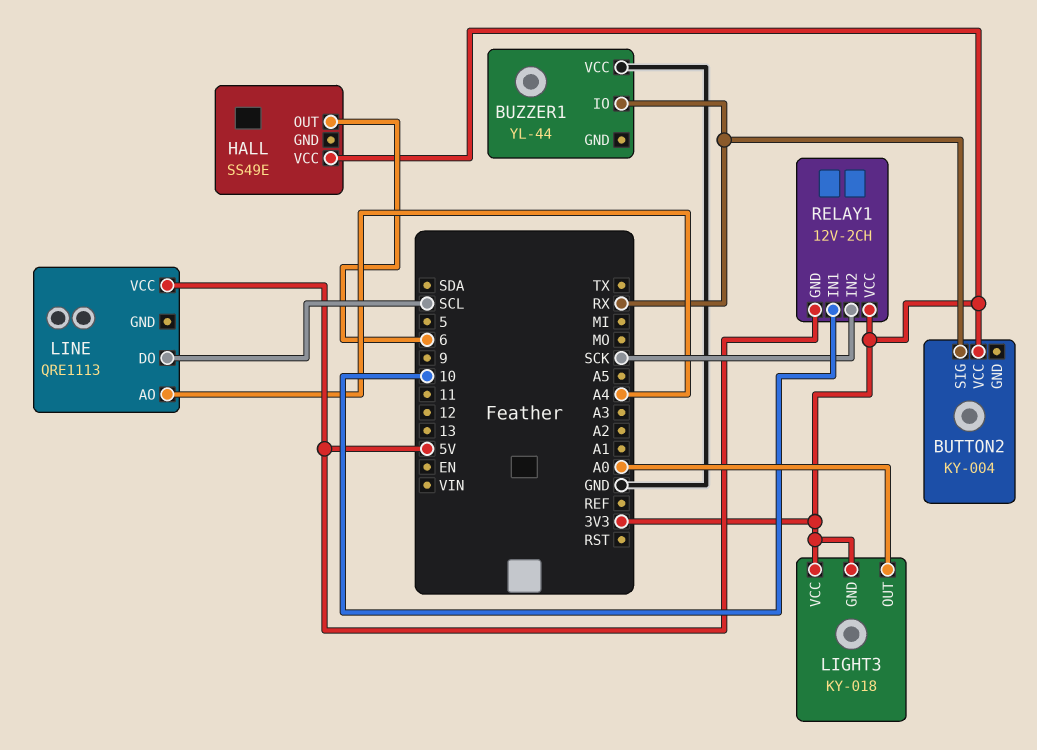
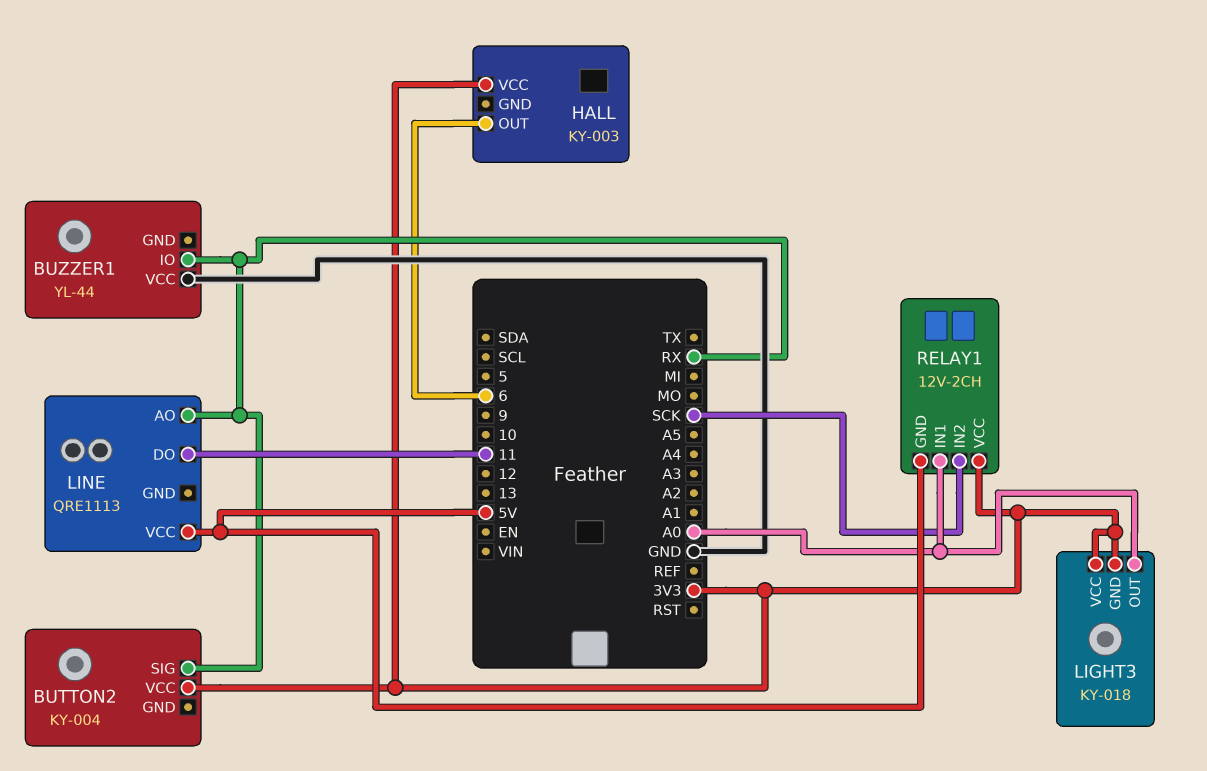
HALL: SS49E -> KY-003
LINE pin AO: A4 -> RX
LINE pin DO: SCL -> 11
RELAY1 pin IN1: 10 -> A0

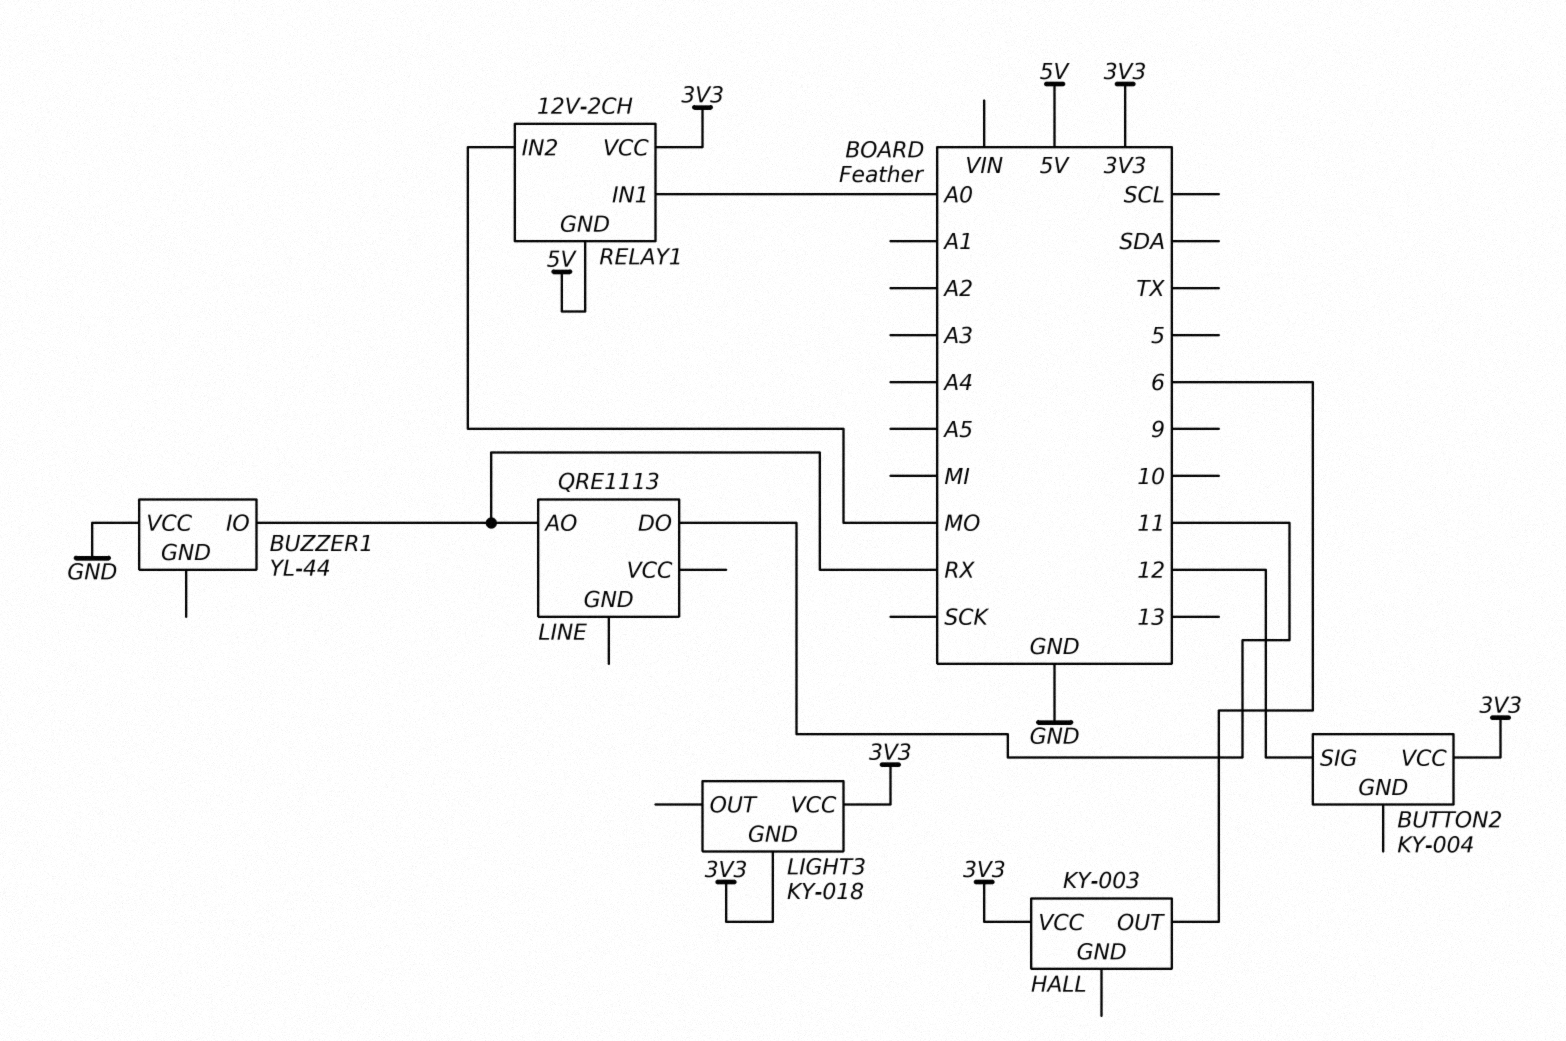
BUTTON2 pin SIG: RX -> 12
LIGHT3 pin OUT: A0 -> none
LINE pin VCC: 5V -> none
RELAY1 pin IN2: SCK -> MO

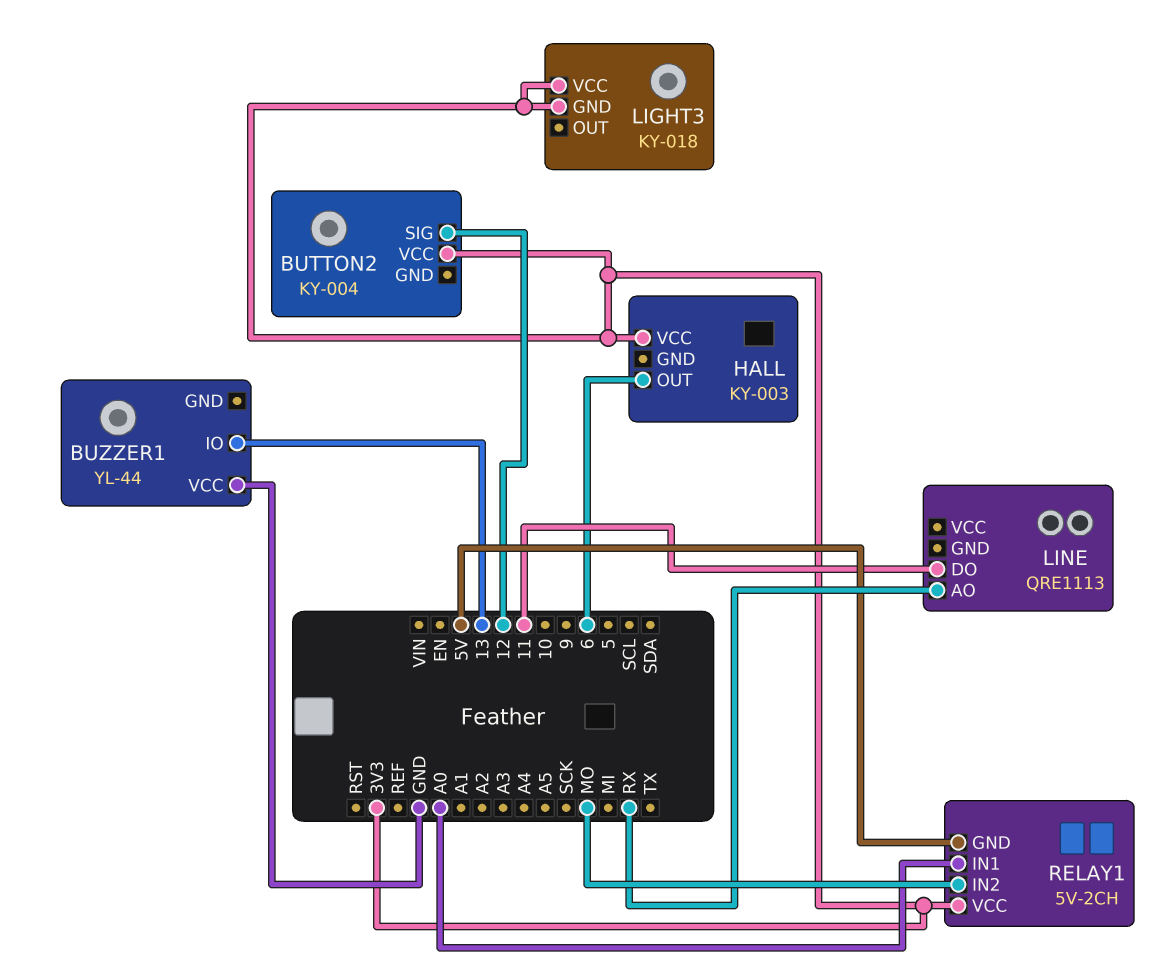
BUZZER1 pin IO: RX -> 13
RELAY1: 12V-2CH -> 5V-2CH

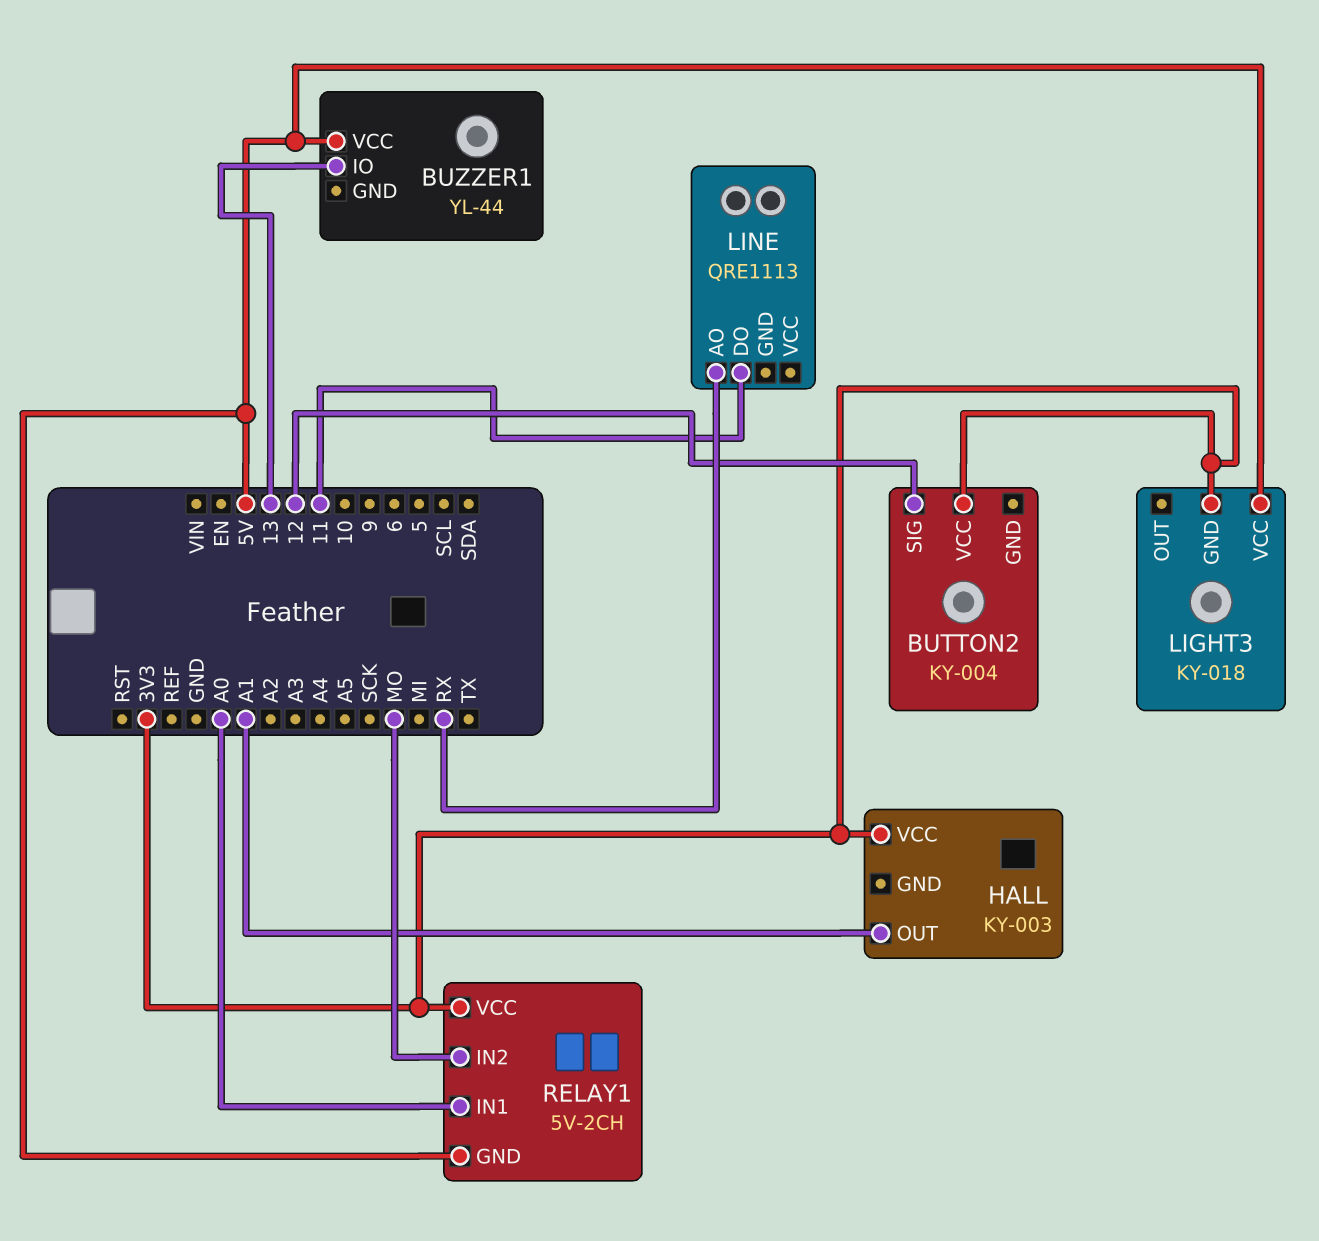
BUZZER1 pin VCC: GND -> 5V
HALL pin OUT: 6 -> A1
LIGHT3 pin VCC: 3V3 -> 5V

